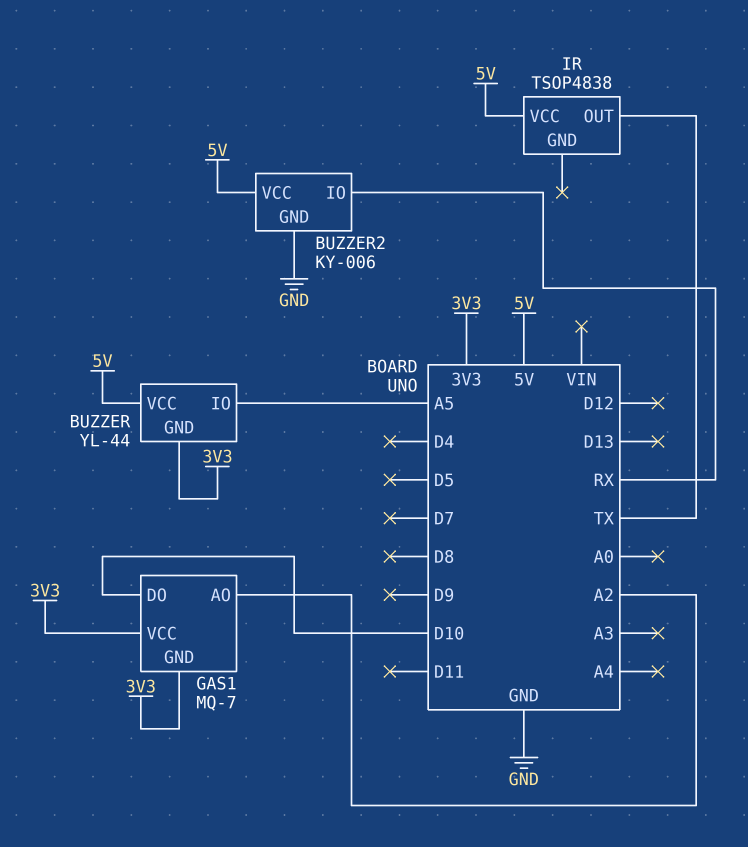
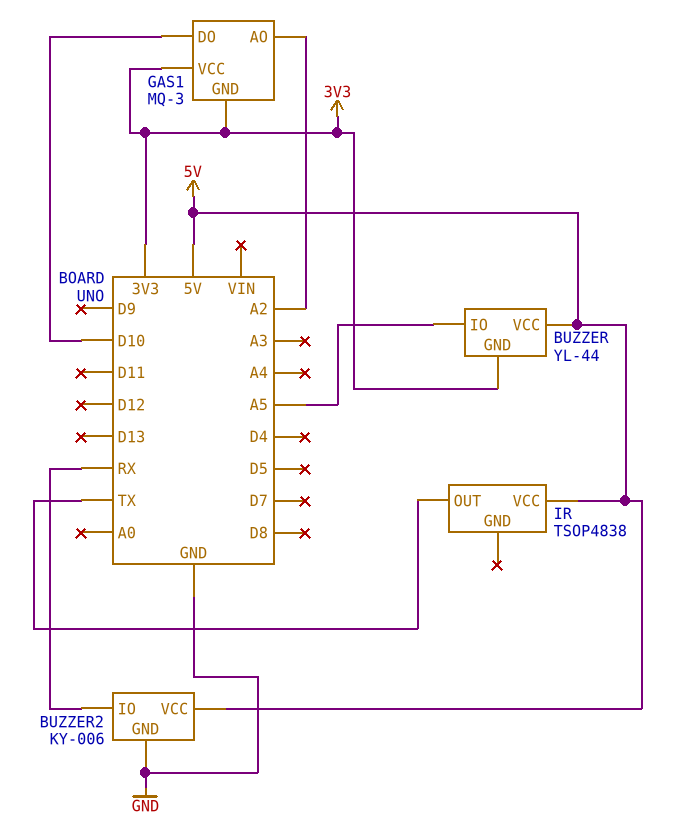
GAS1: MQ-7 -> MQ-3

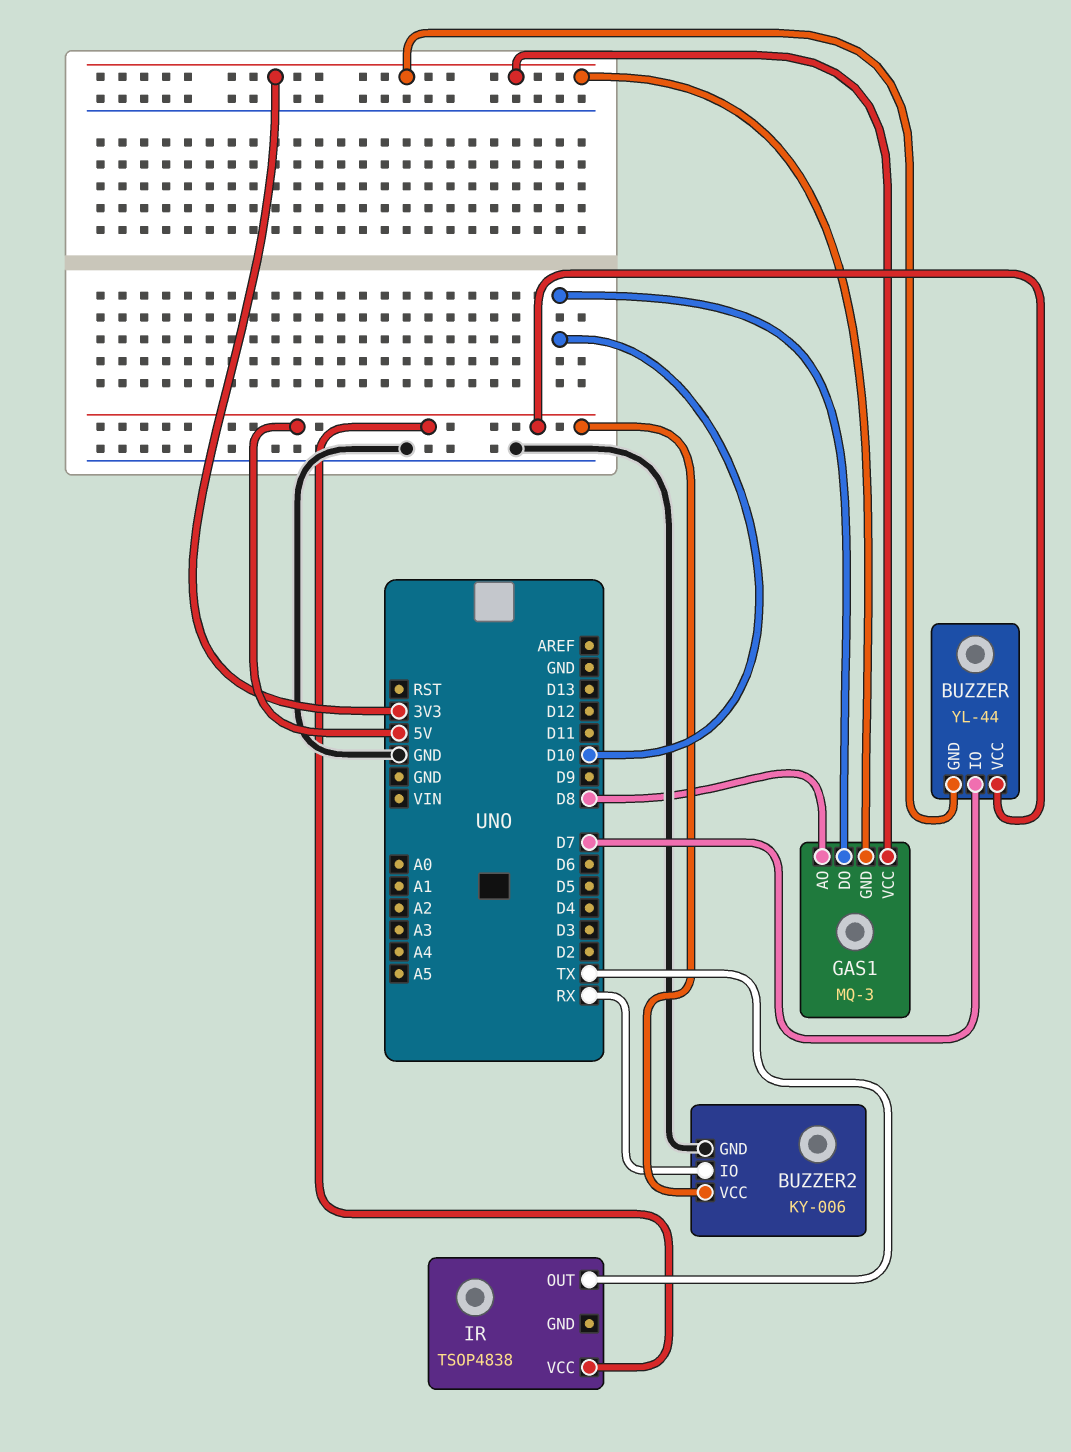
BUZZER pin IO: A5 -> D7
GAS1 pin AO: A2 -> D8

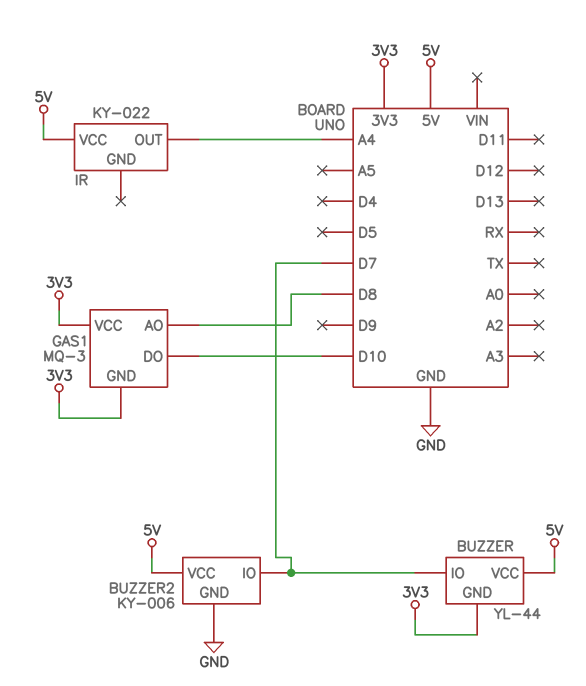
BUZZER2 pin IO: RX -> D7
IR: TSOP4838 -> KY-022
IR pin OUT: TX -> A4

